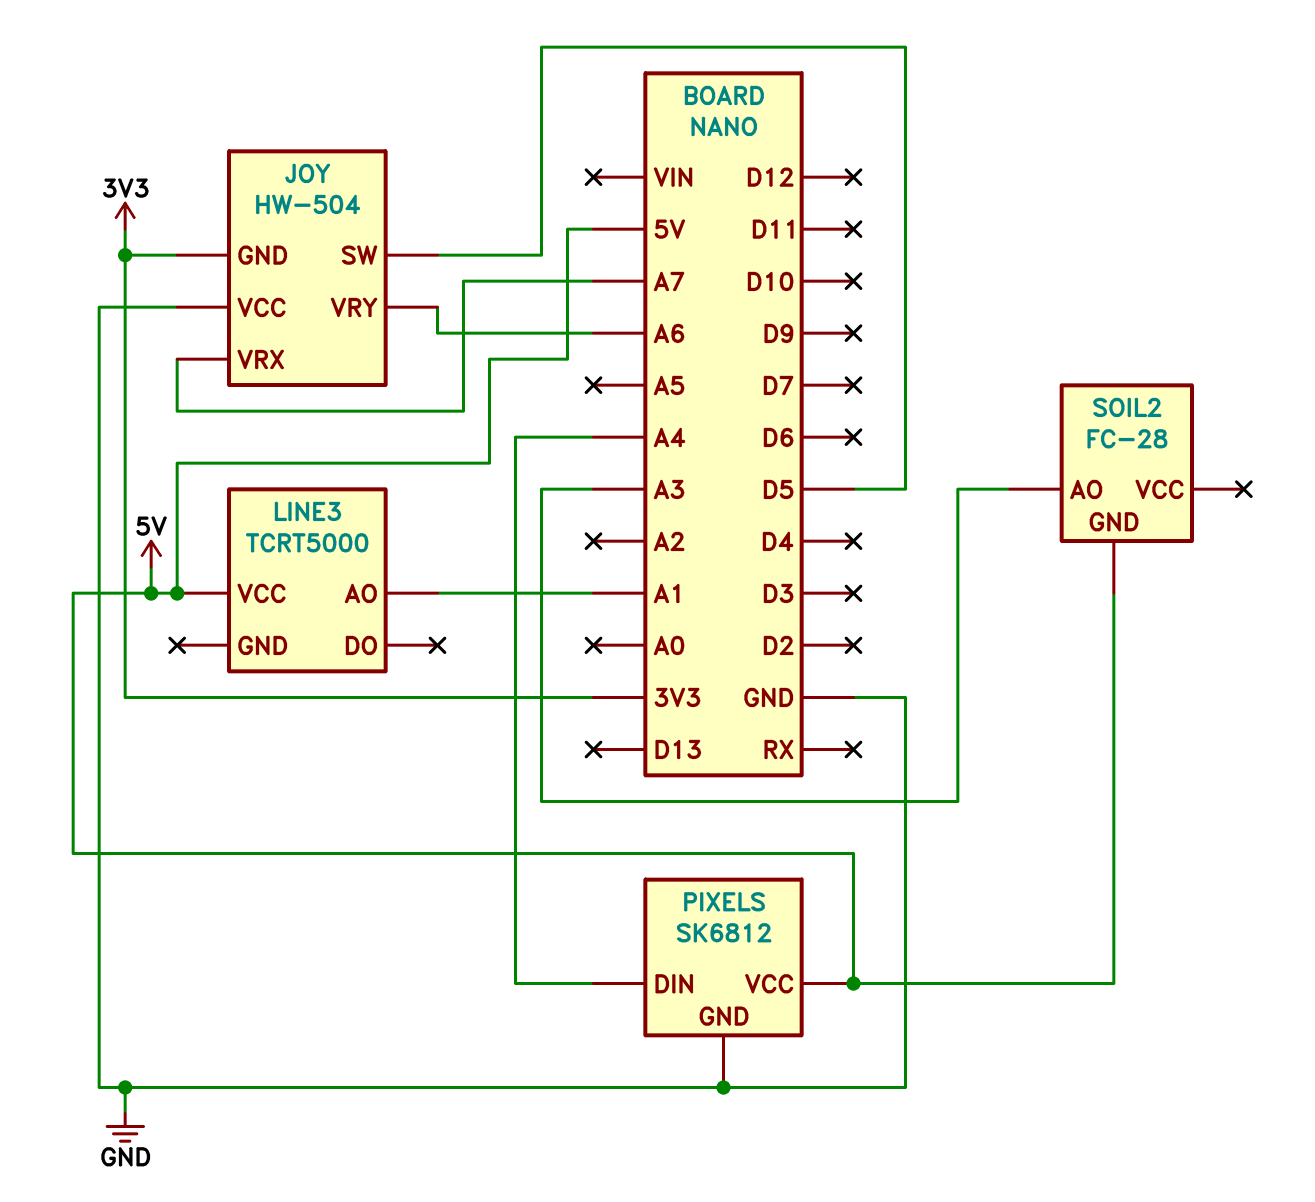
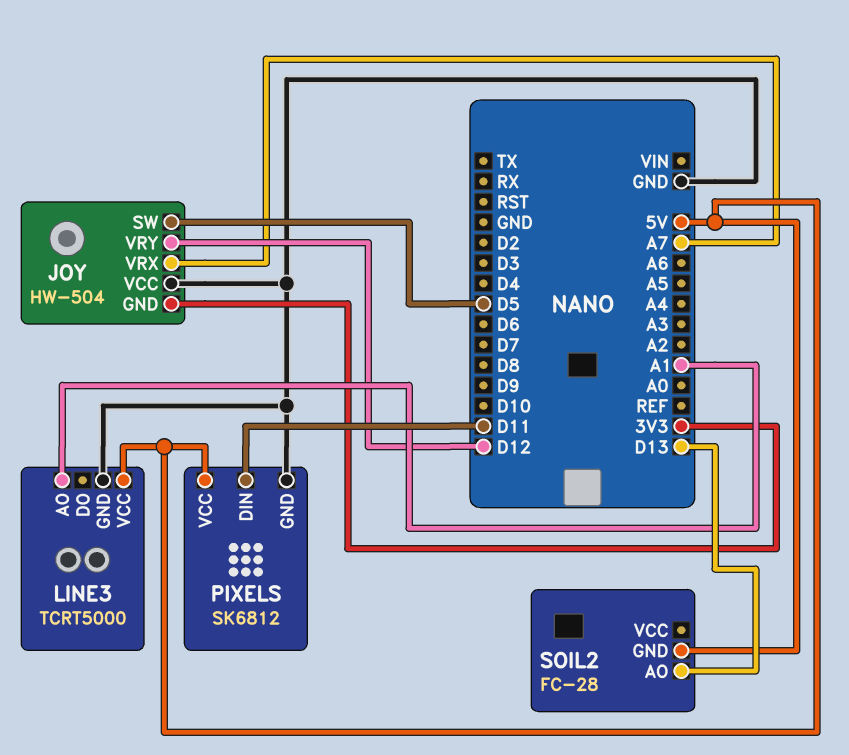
JOY pin VRY: A6 -> D12
LINE3 pin GND: none -> GND
PIXELS pin DIN: A4 -> D11
SOIL2 pin AO: A3 -> D13

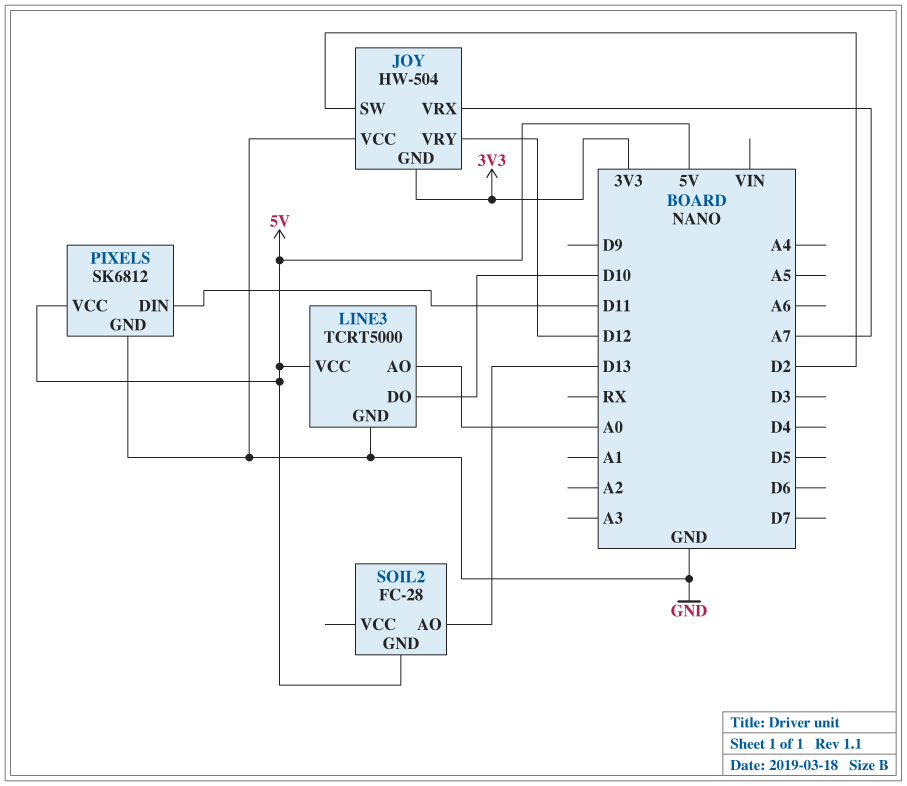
JOY pin SW: D5 -> D2
LINE3 pin AO: A1 -> A0
LINE3 pin DO: none -> D10

